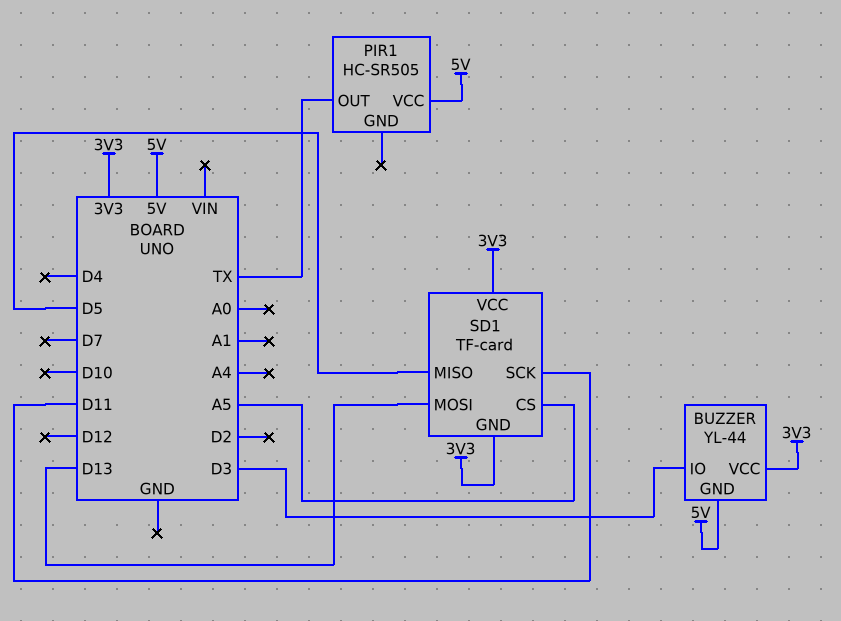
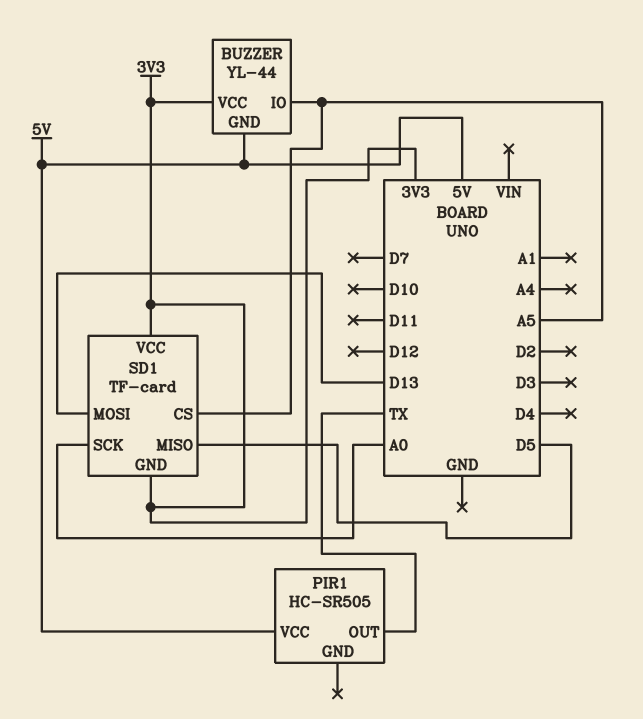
BUZZER pin IO: D3 -> A5
SD1 pin SCK: D11 -> A0

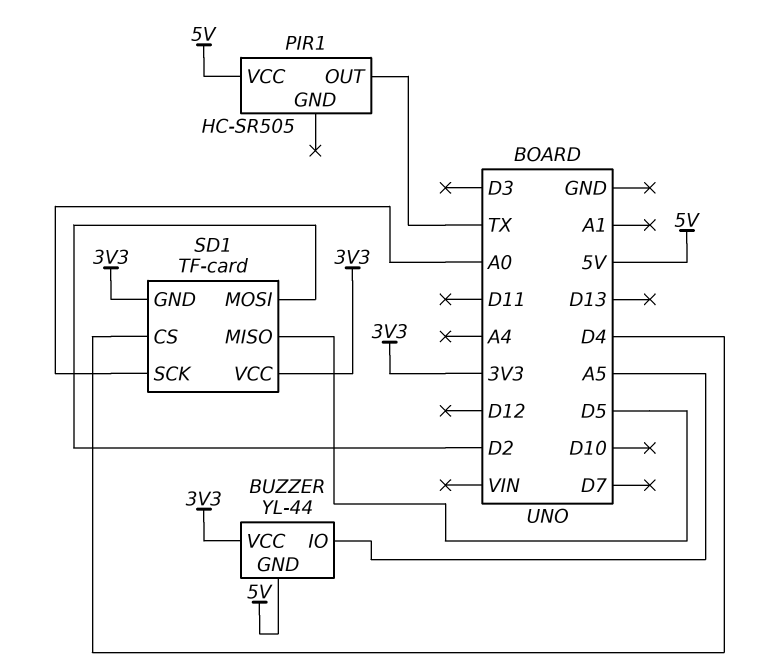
SD1 pin CS: A5 -> D4
SD1 pin MOSI: D13 -> D2

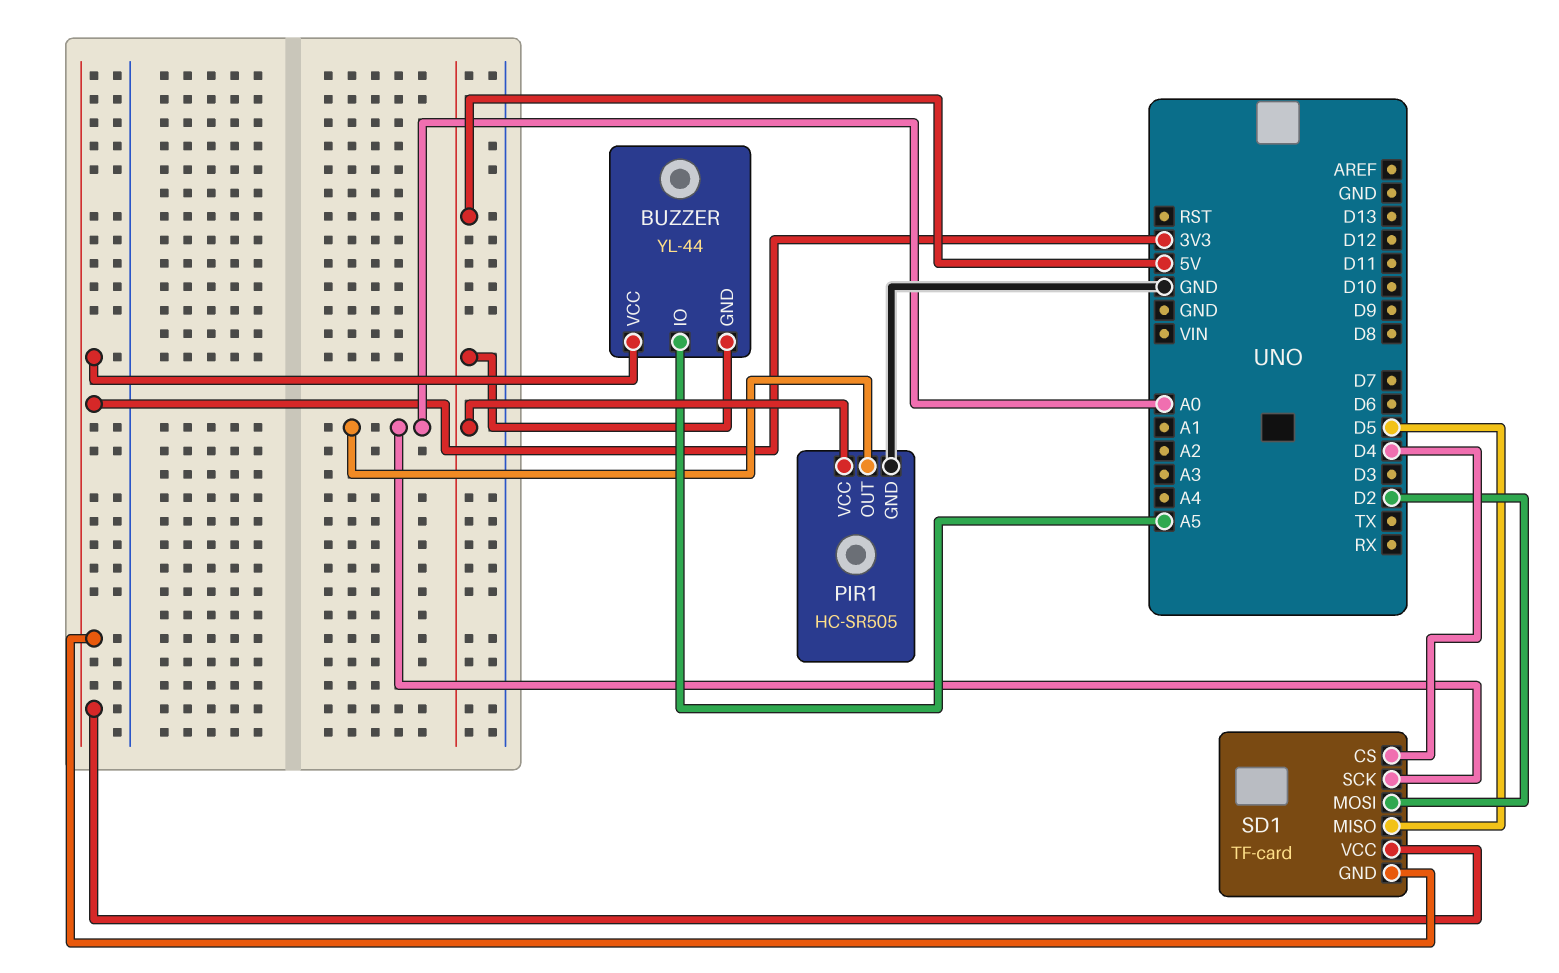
PIR1 pin GND: none -> GND
PIR1 pin OUT: TX -> A0

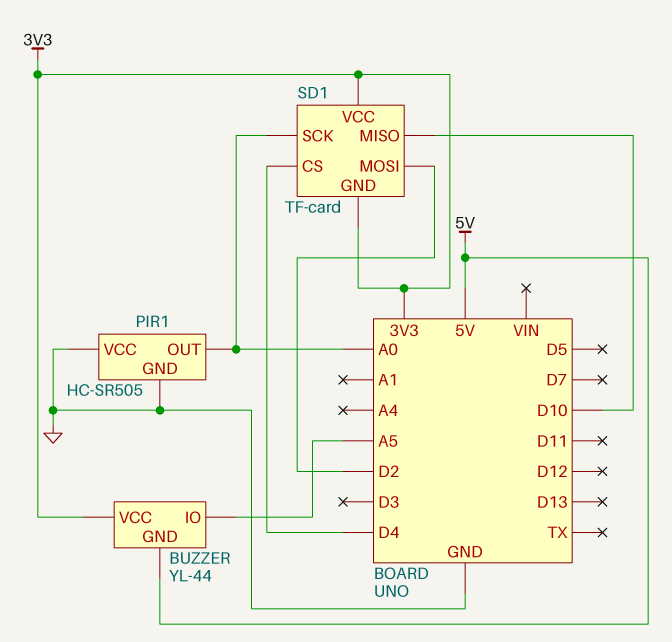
PIR1 pin VCC: 5V -> GND
SD1 pin MISO: D5 -> D10

